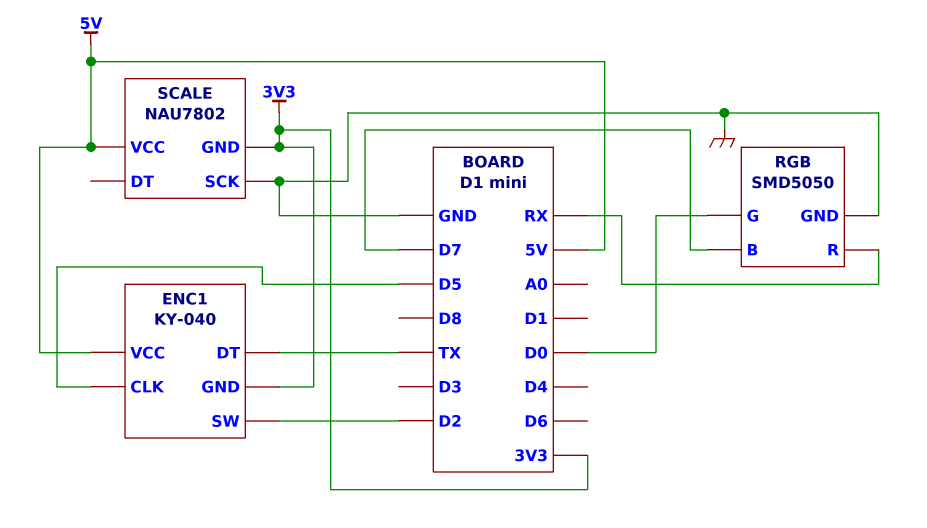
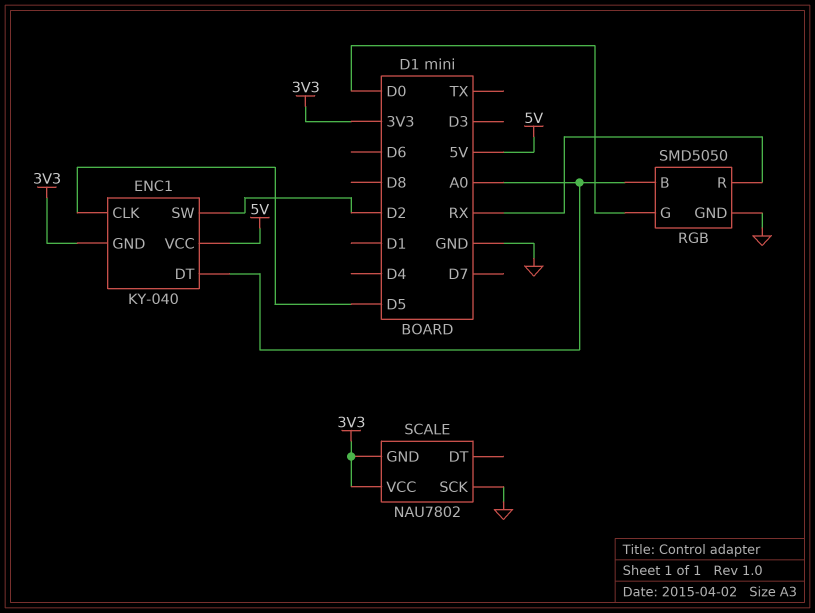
ENC1 pin DT: TX -> A0
RGB pin B: D7 -> A0
SCALE pin VCC: 5V -> 3V3

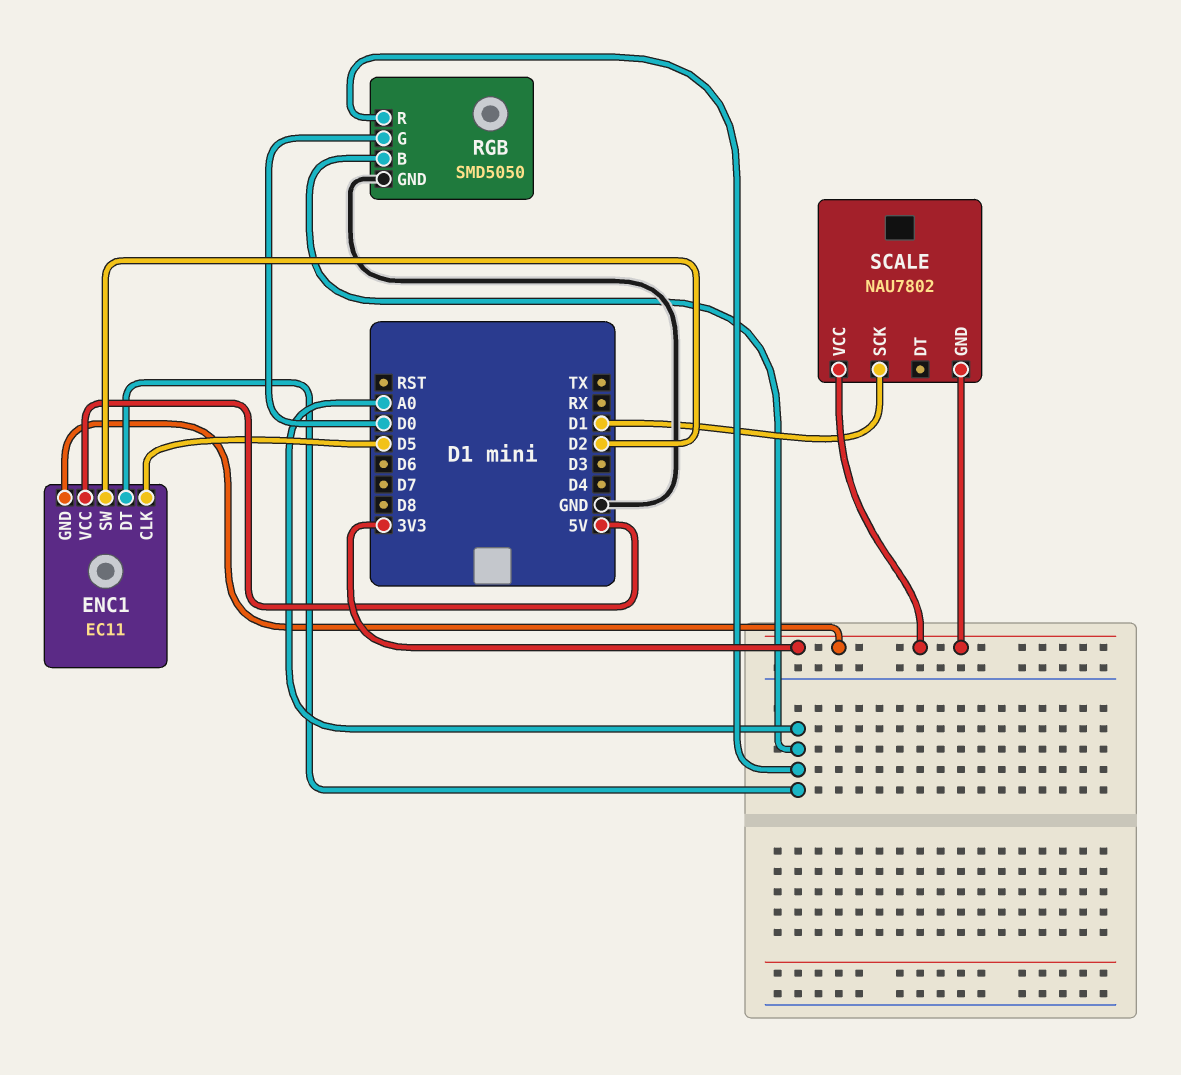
ENC1: KY-040 -> EC11
RGB pin R: RX -> A0
SCALE pin SCK: GND -> D1

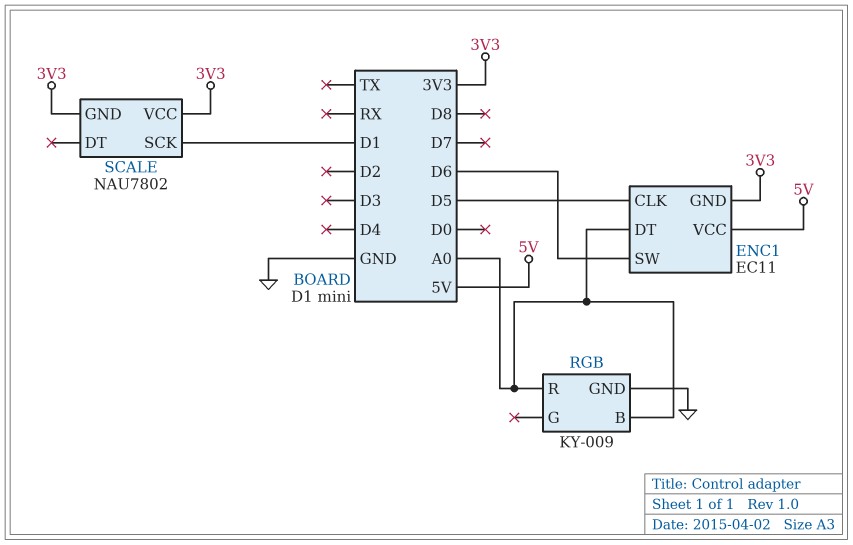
ENC1 pin SW: D2 -> D6
RGB: SMD5050 -> KY-009
RGB pin G: D0 -> none

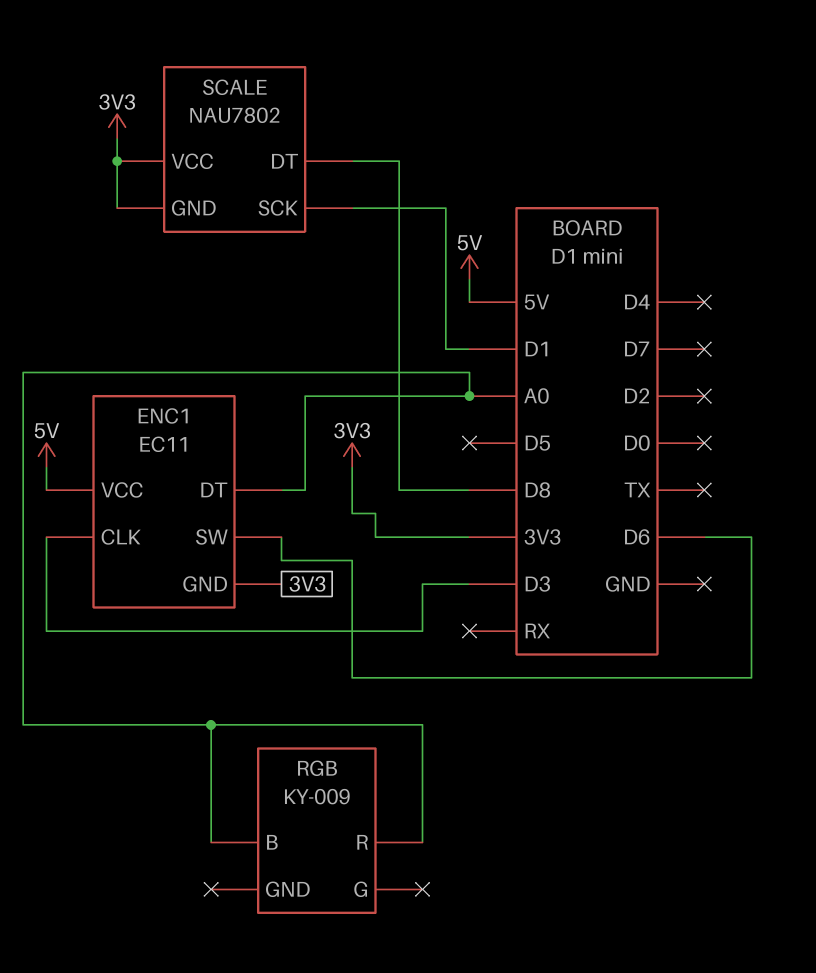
ENC1 pin CLK: D5 -> D3
RGB pin GND: GND -> none
SCALE pin DT: none -> D8

